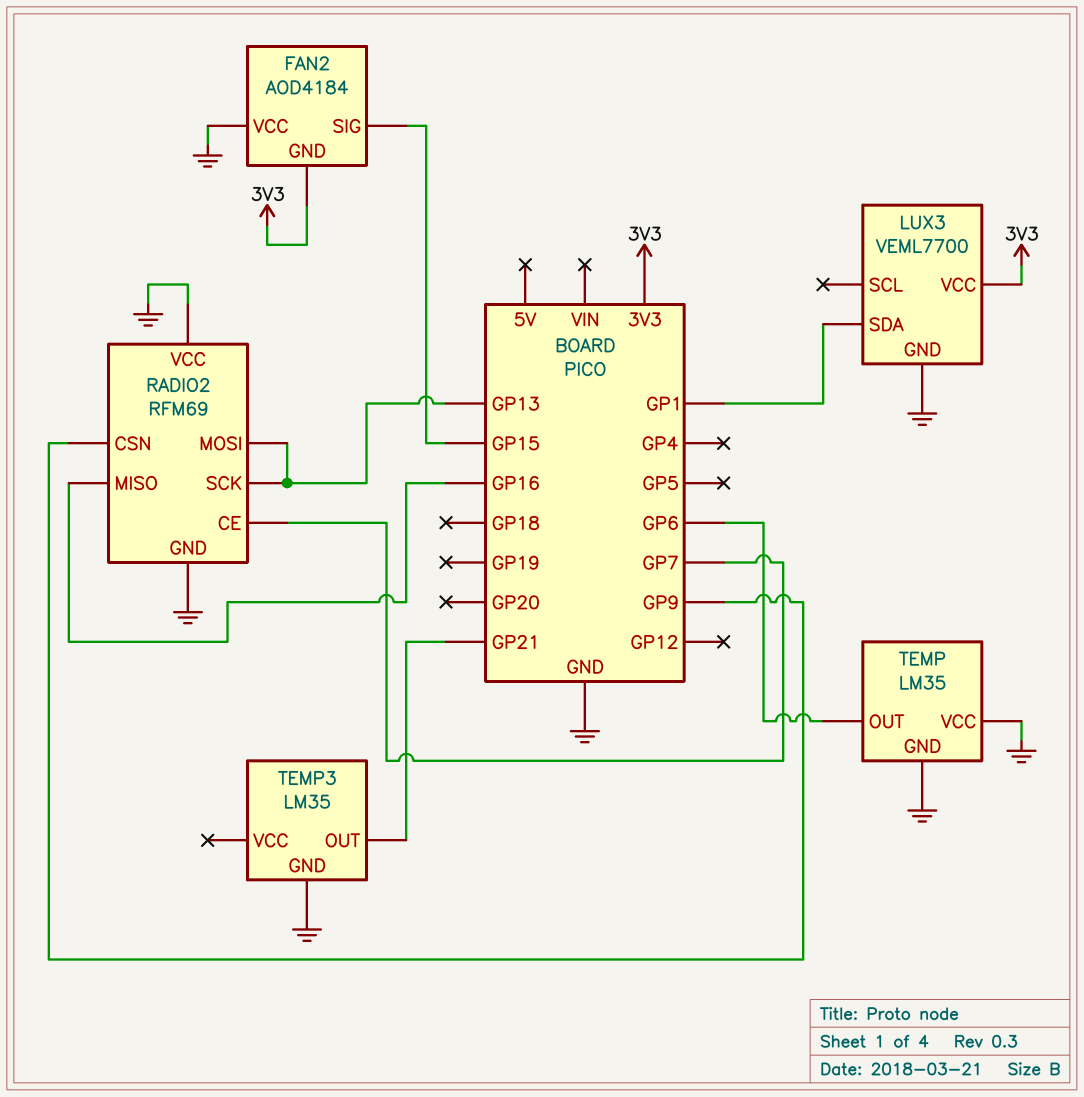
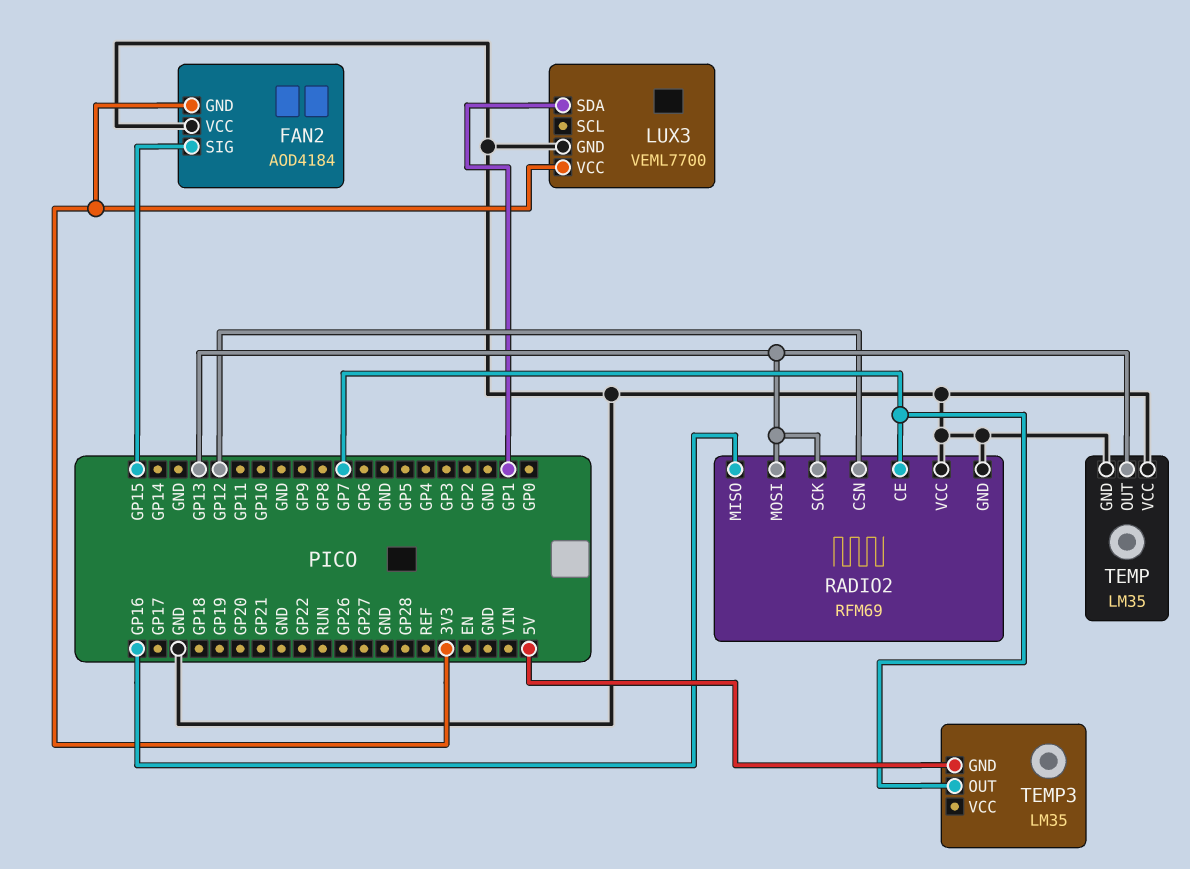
RADIO2 pin CSN: GP9 -> GP12
TEMP pin OUT: GP6 -> GP13
TEMP3 pin GND: GND -> 5V
TEMP3 pin OUT: GP21 -> GP7

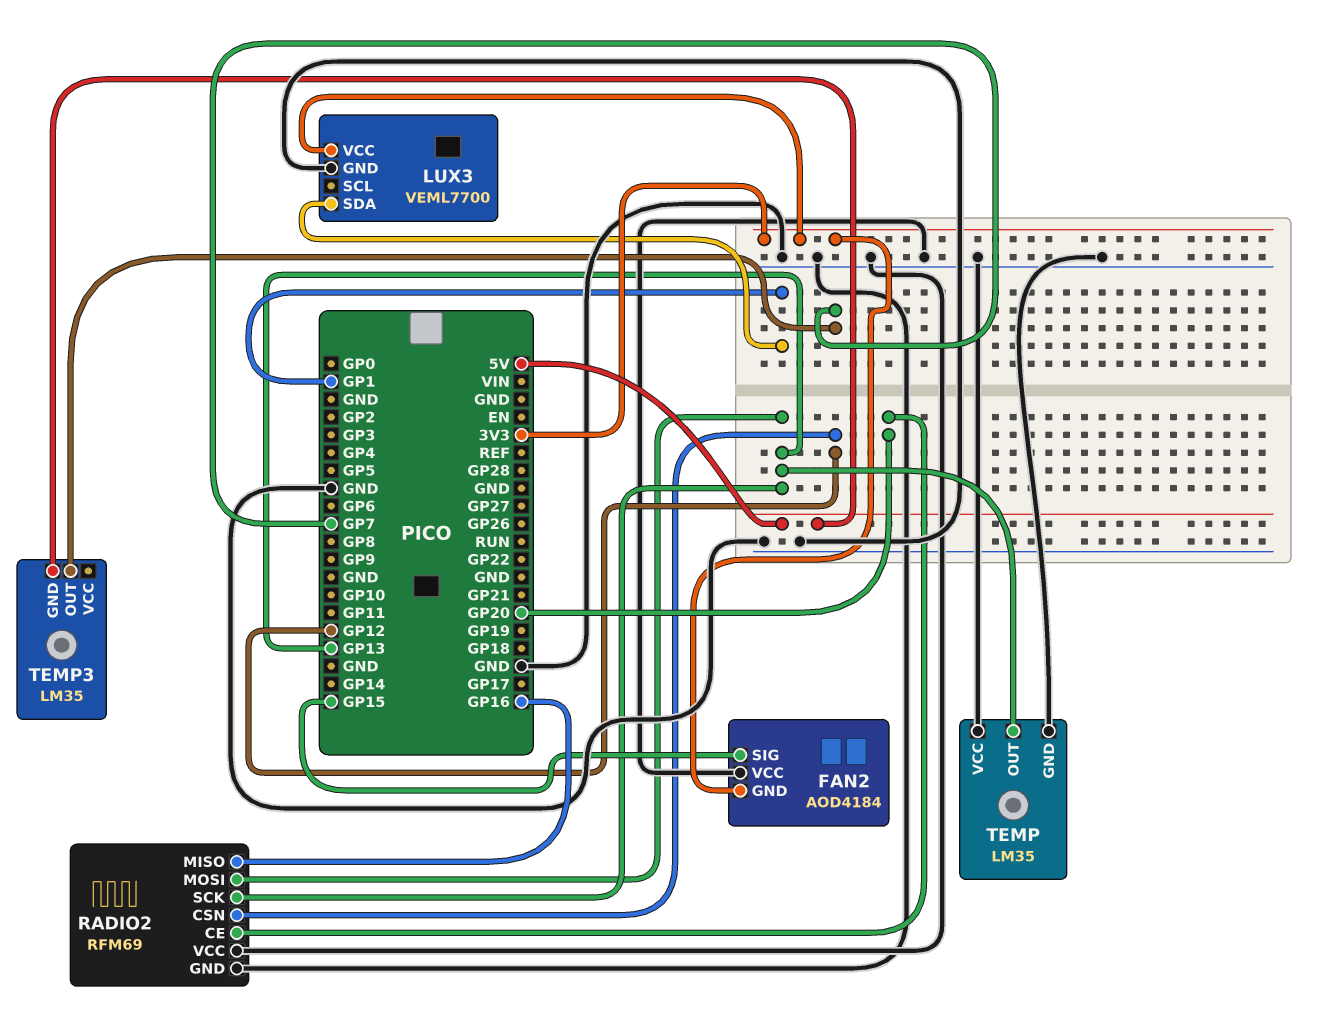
RADIO2 pin CE: GP7 -> GP20

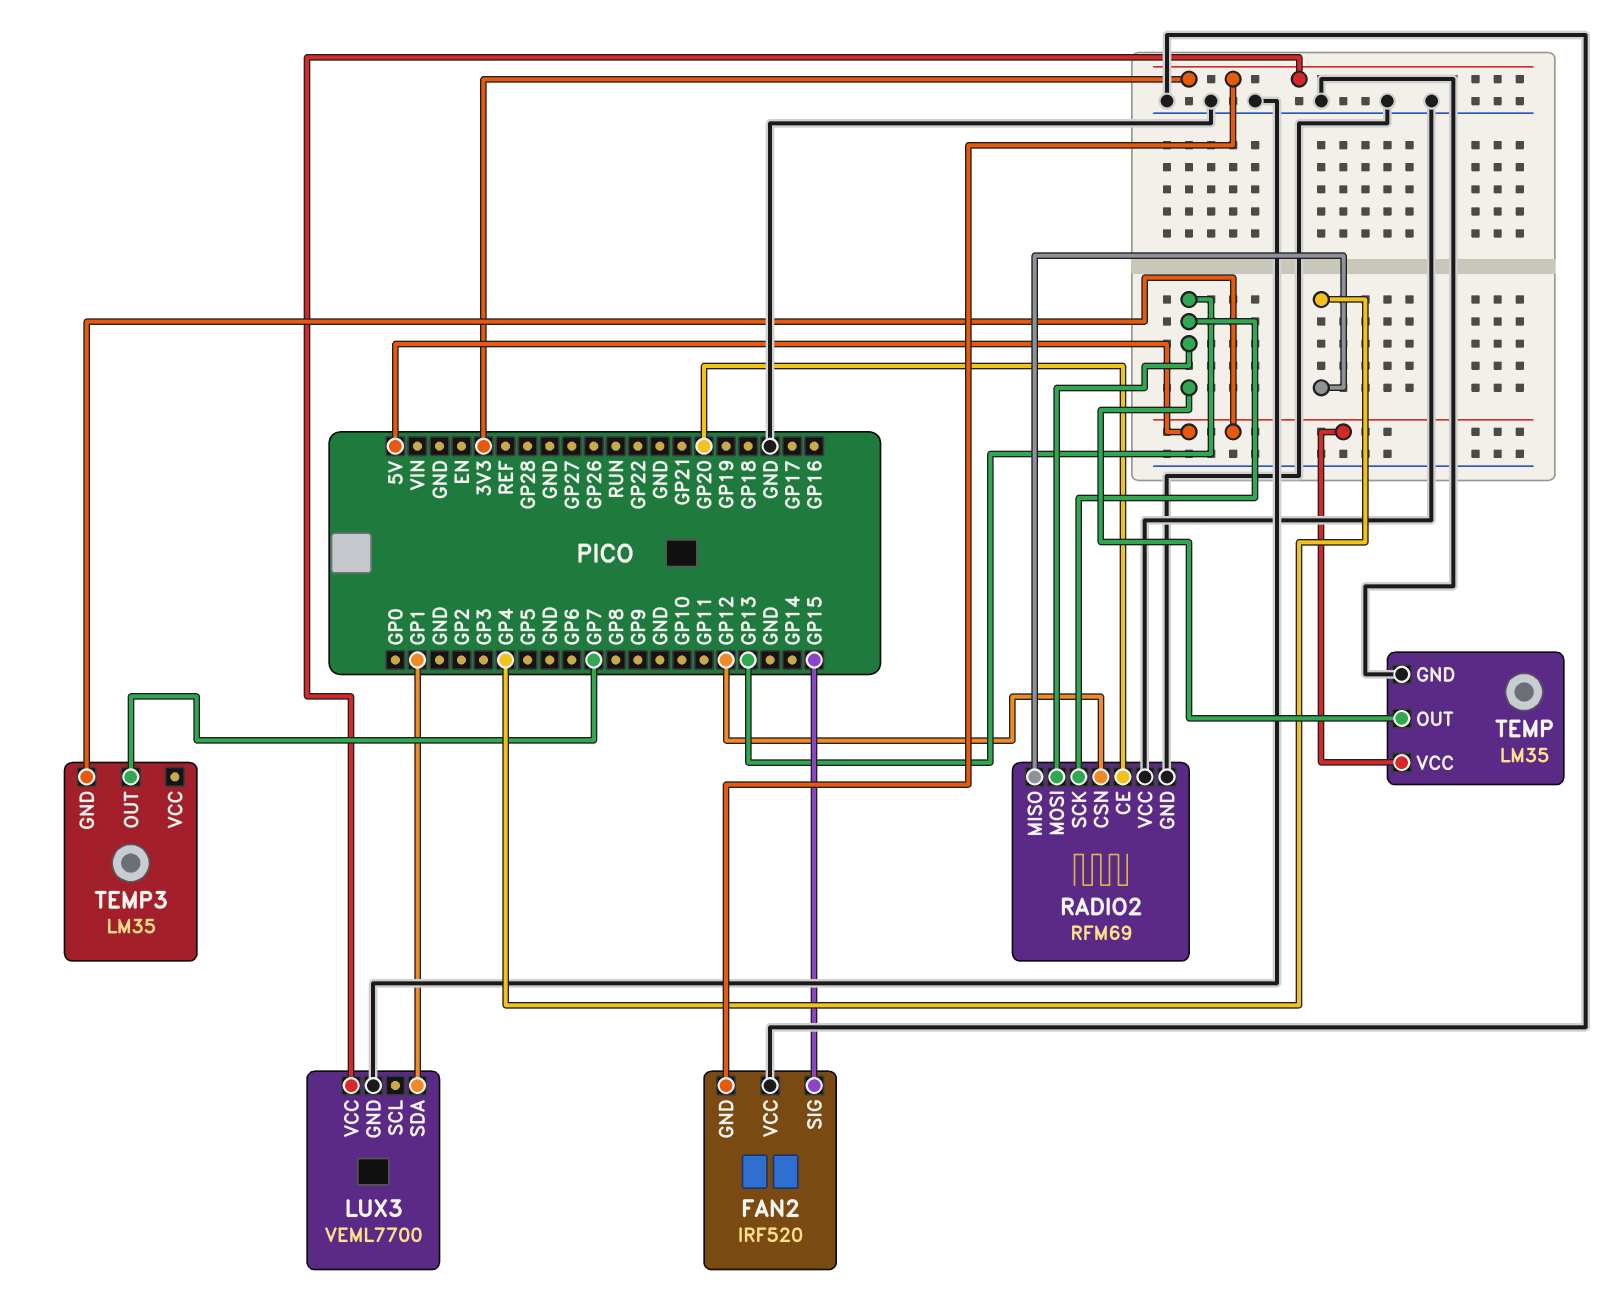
FAN2: AOD4184 -> IRF520
RADIO2 pin MISO: GP16 -> GP4
TEMP pin VCC: GND -> 5V

